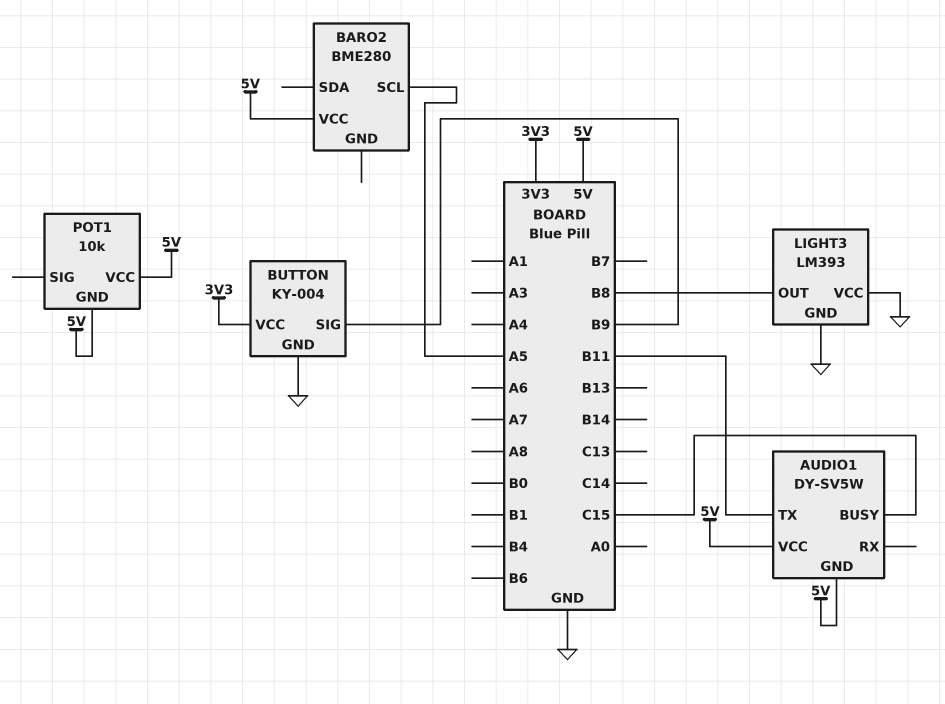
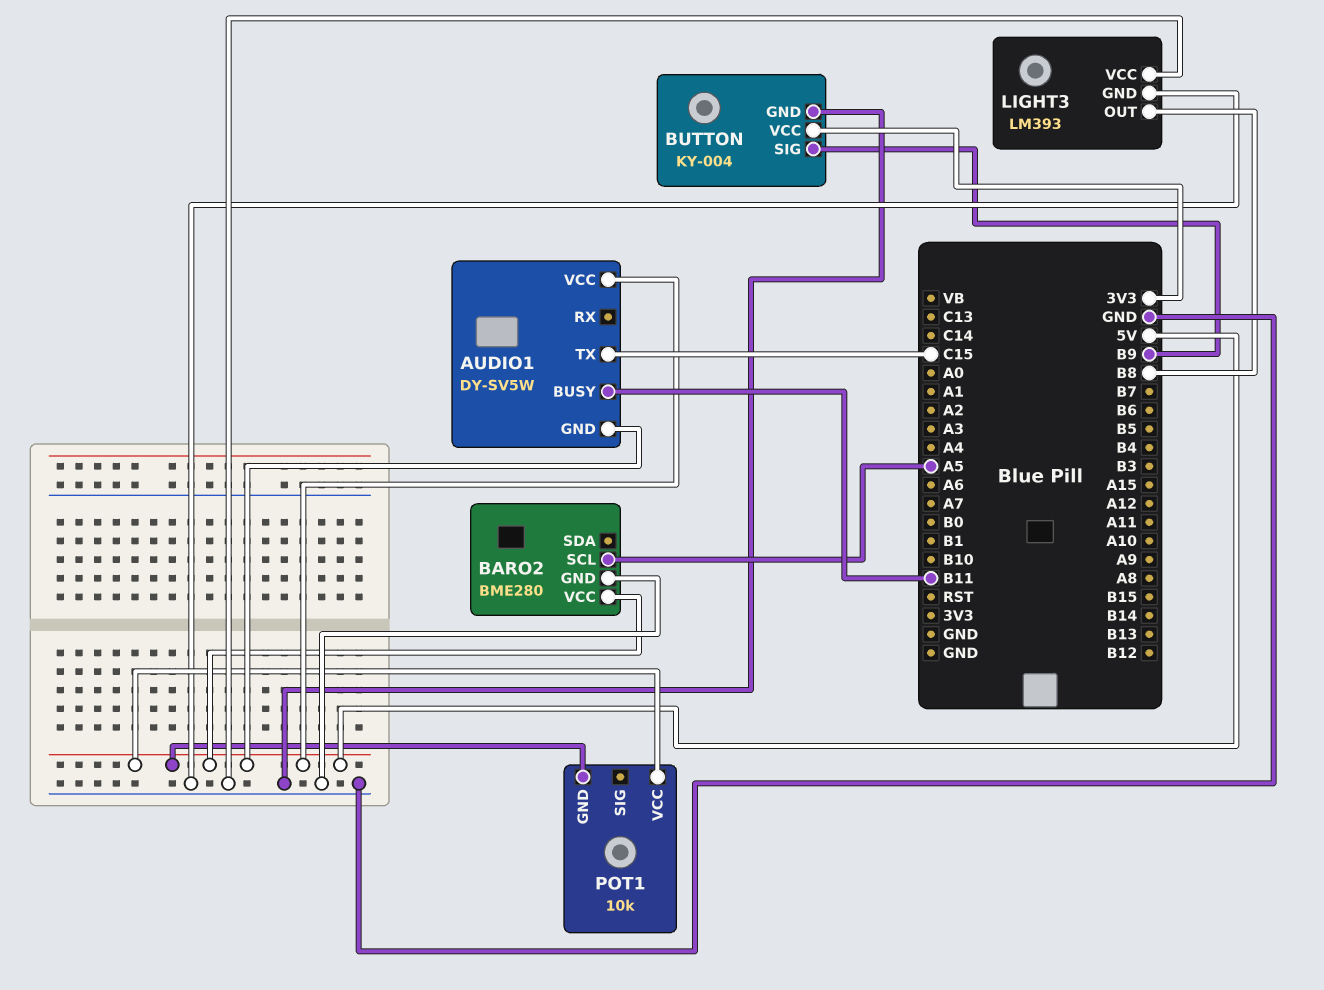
AUDIO1 pin BUSY: C15 -> B11
AUDIO1 pin TX: B11 -> C15
BARO2 pin GND: none -> GND

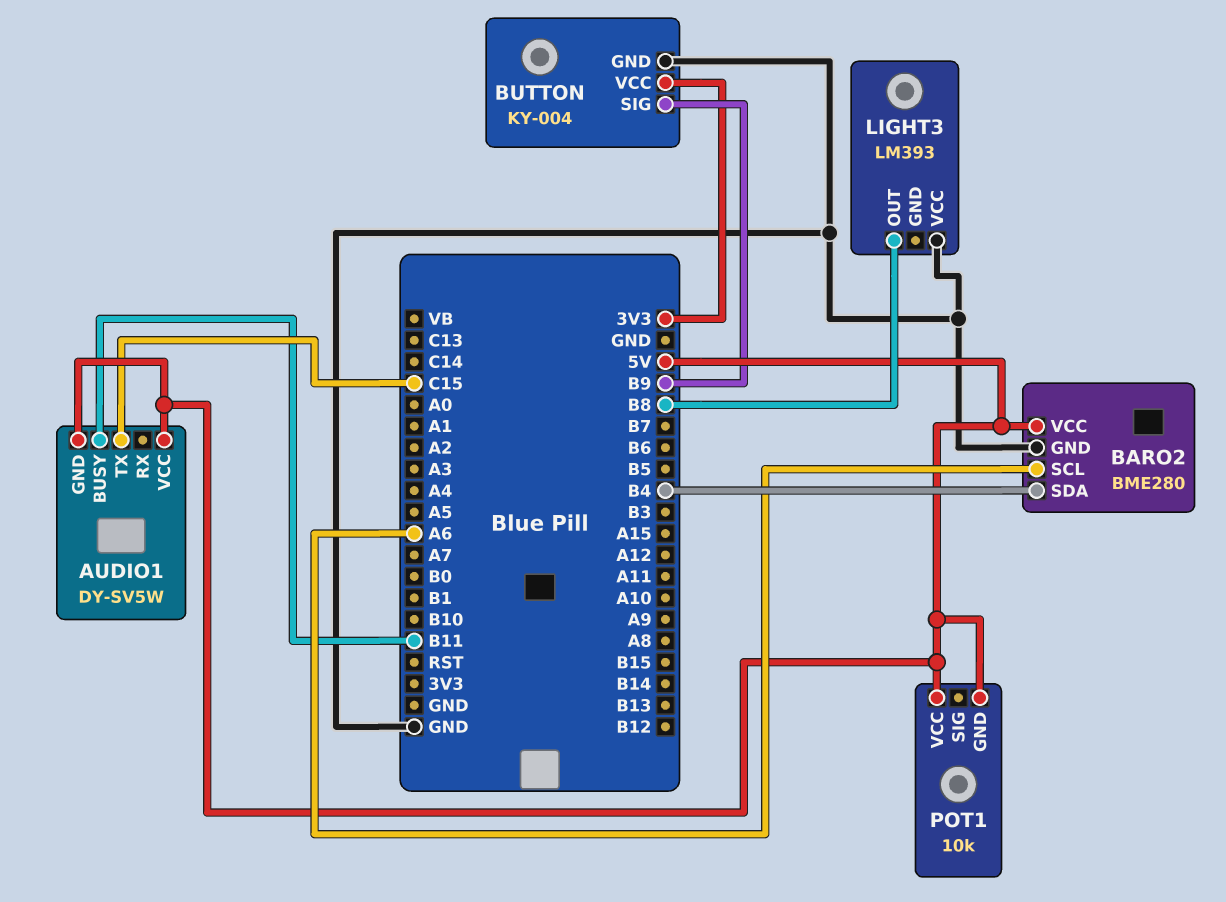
BARO2 pin SCL: A5 -> A6
BARO2 pin SDA: none -> B4
LIGHT3 pin GND: GND -> none

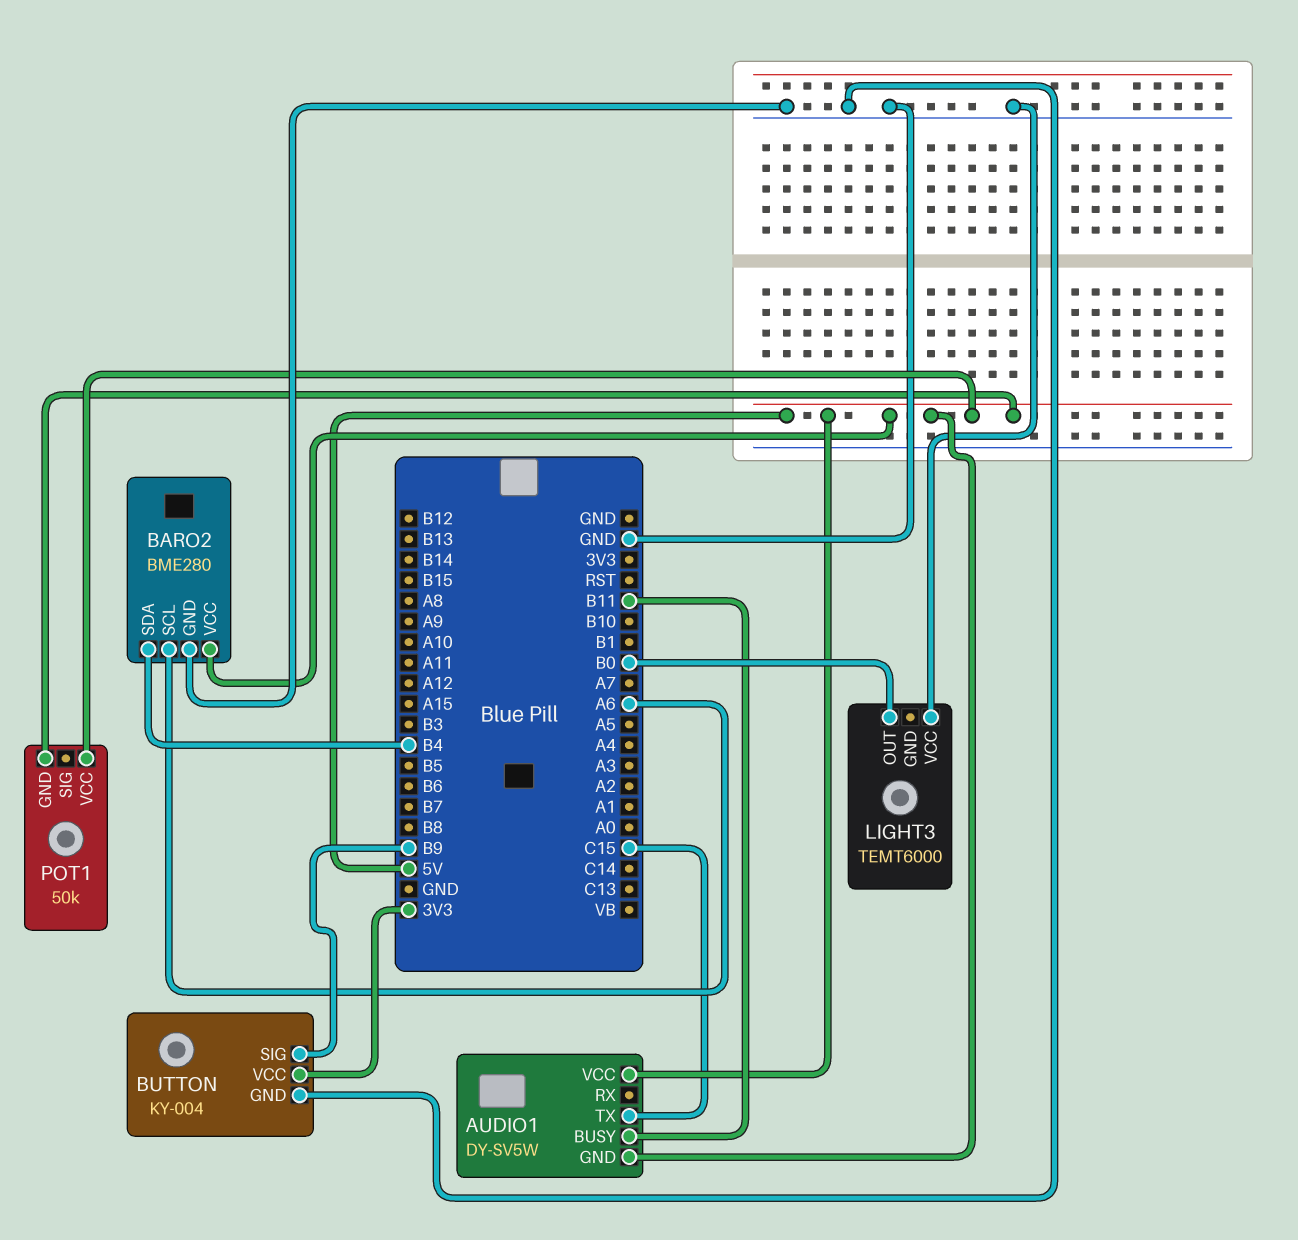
LIGHT3: LM393 -> TEMT6000
LIGHT3 pin OUT: B8 -> B0
POT1: 10k -> 50k

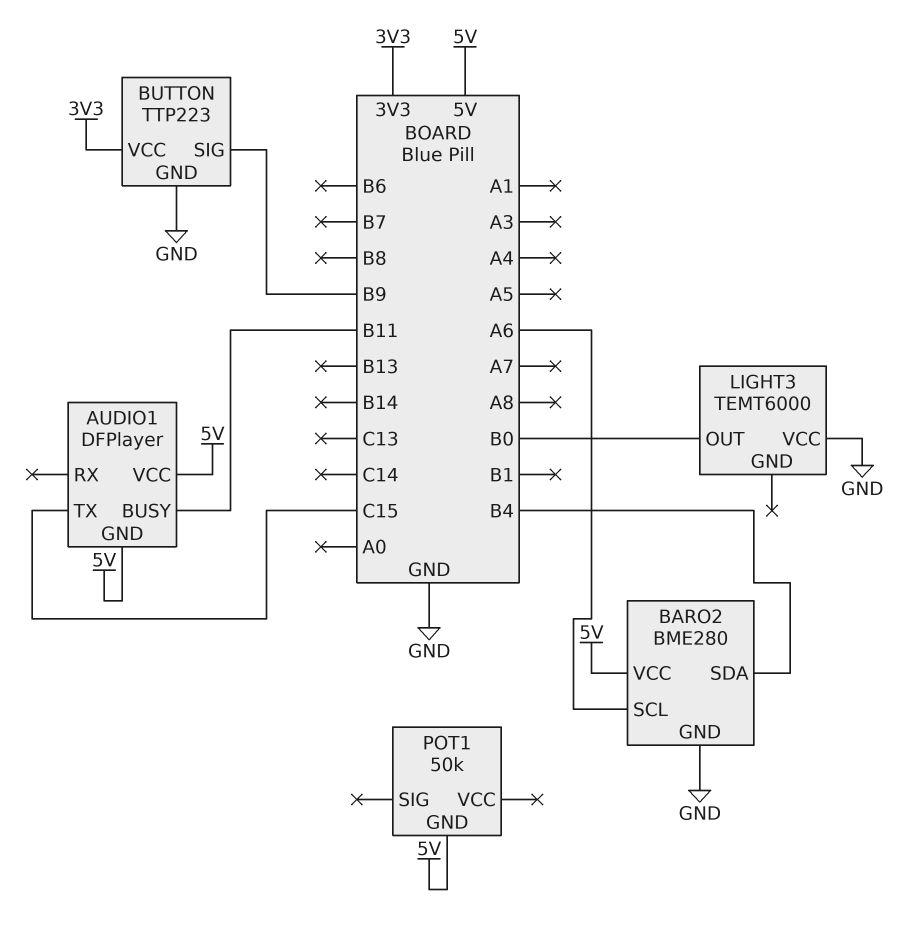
AUDIO1: DY-SV5W -> DFPlayer
BUTTON: KY-004 -> TTP223
POT1 pin VCC: 5V -> none

